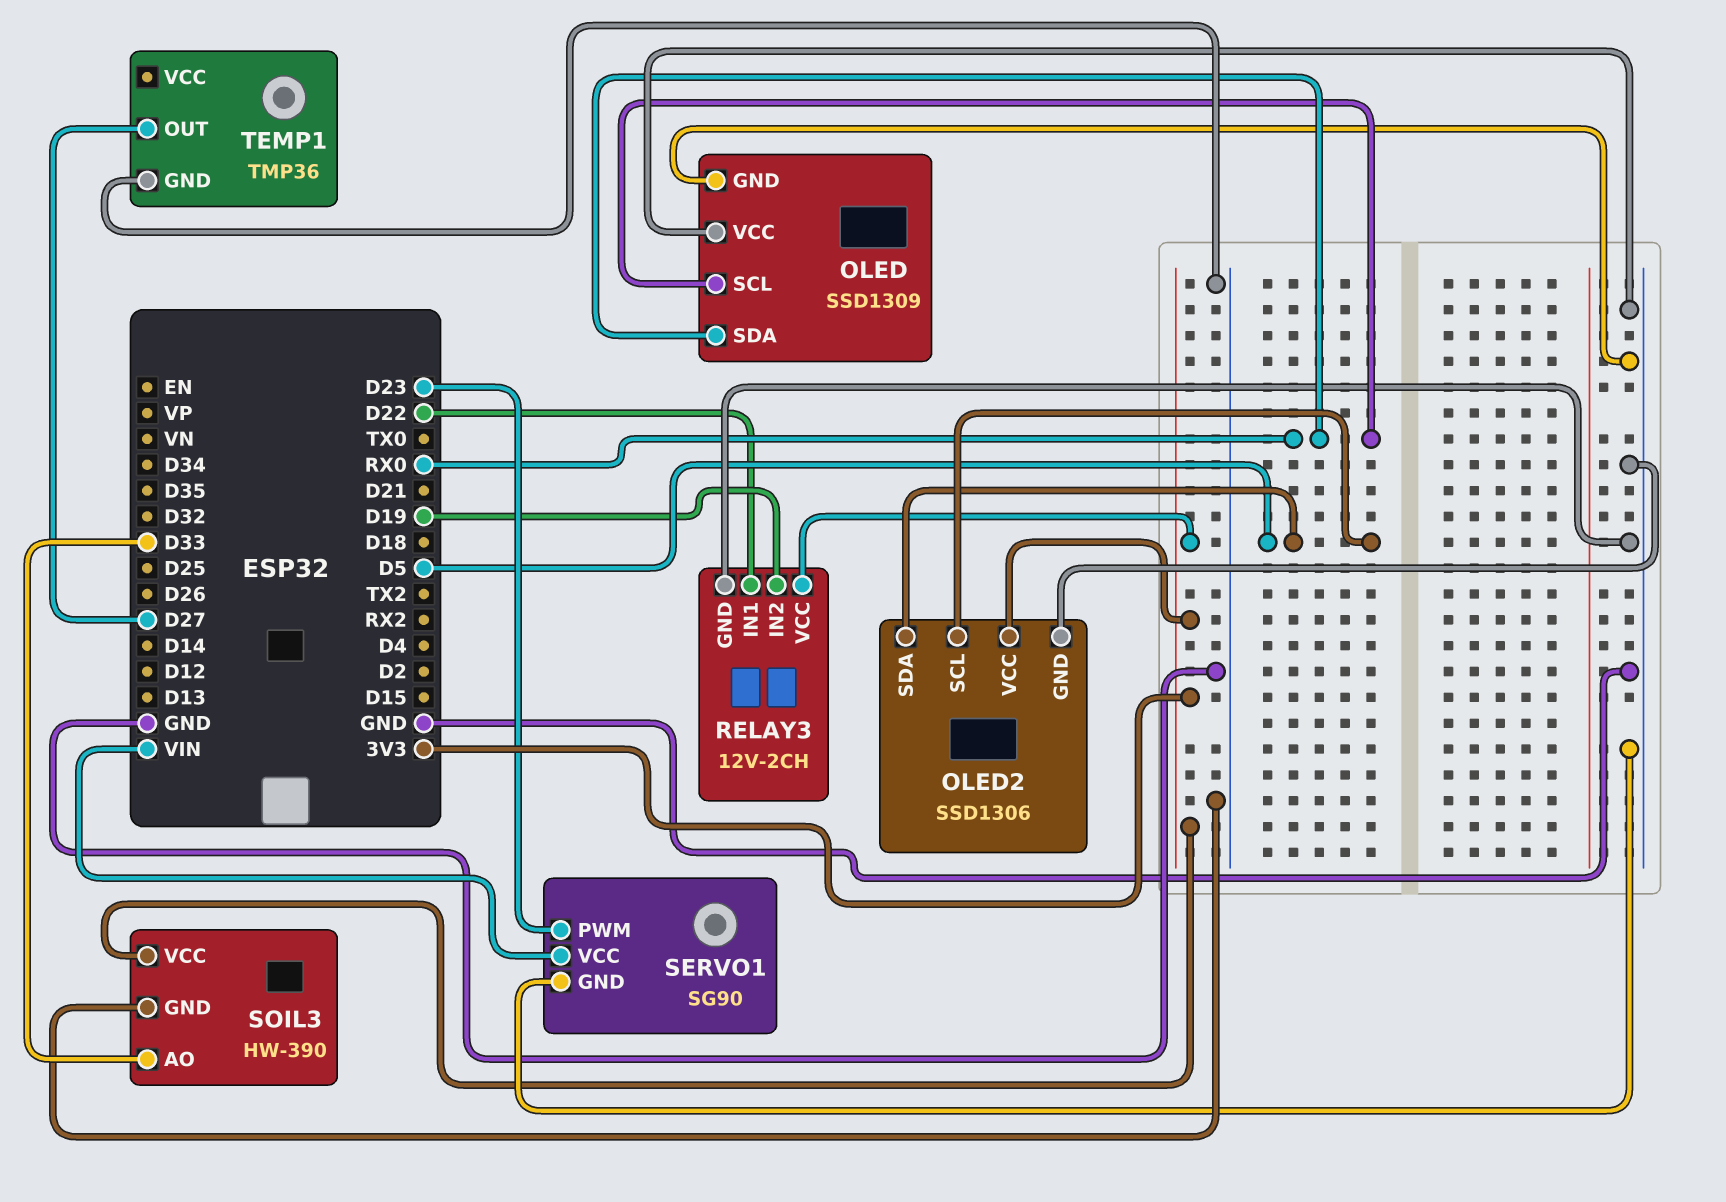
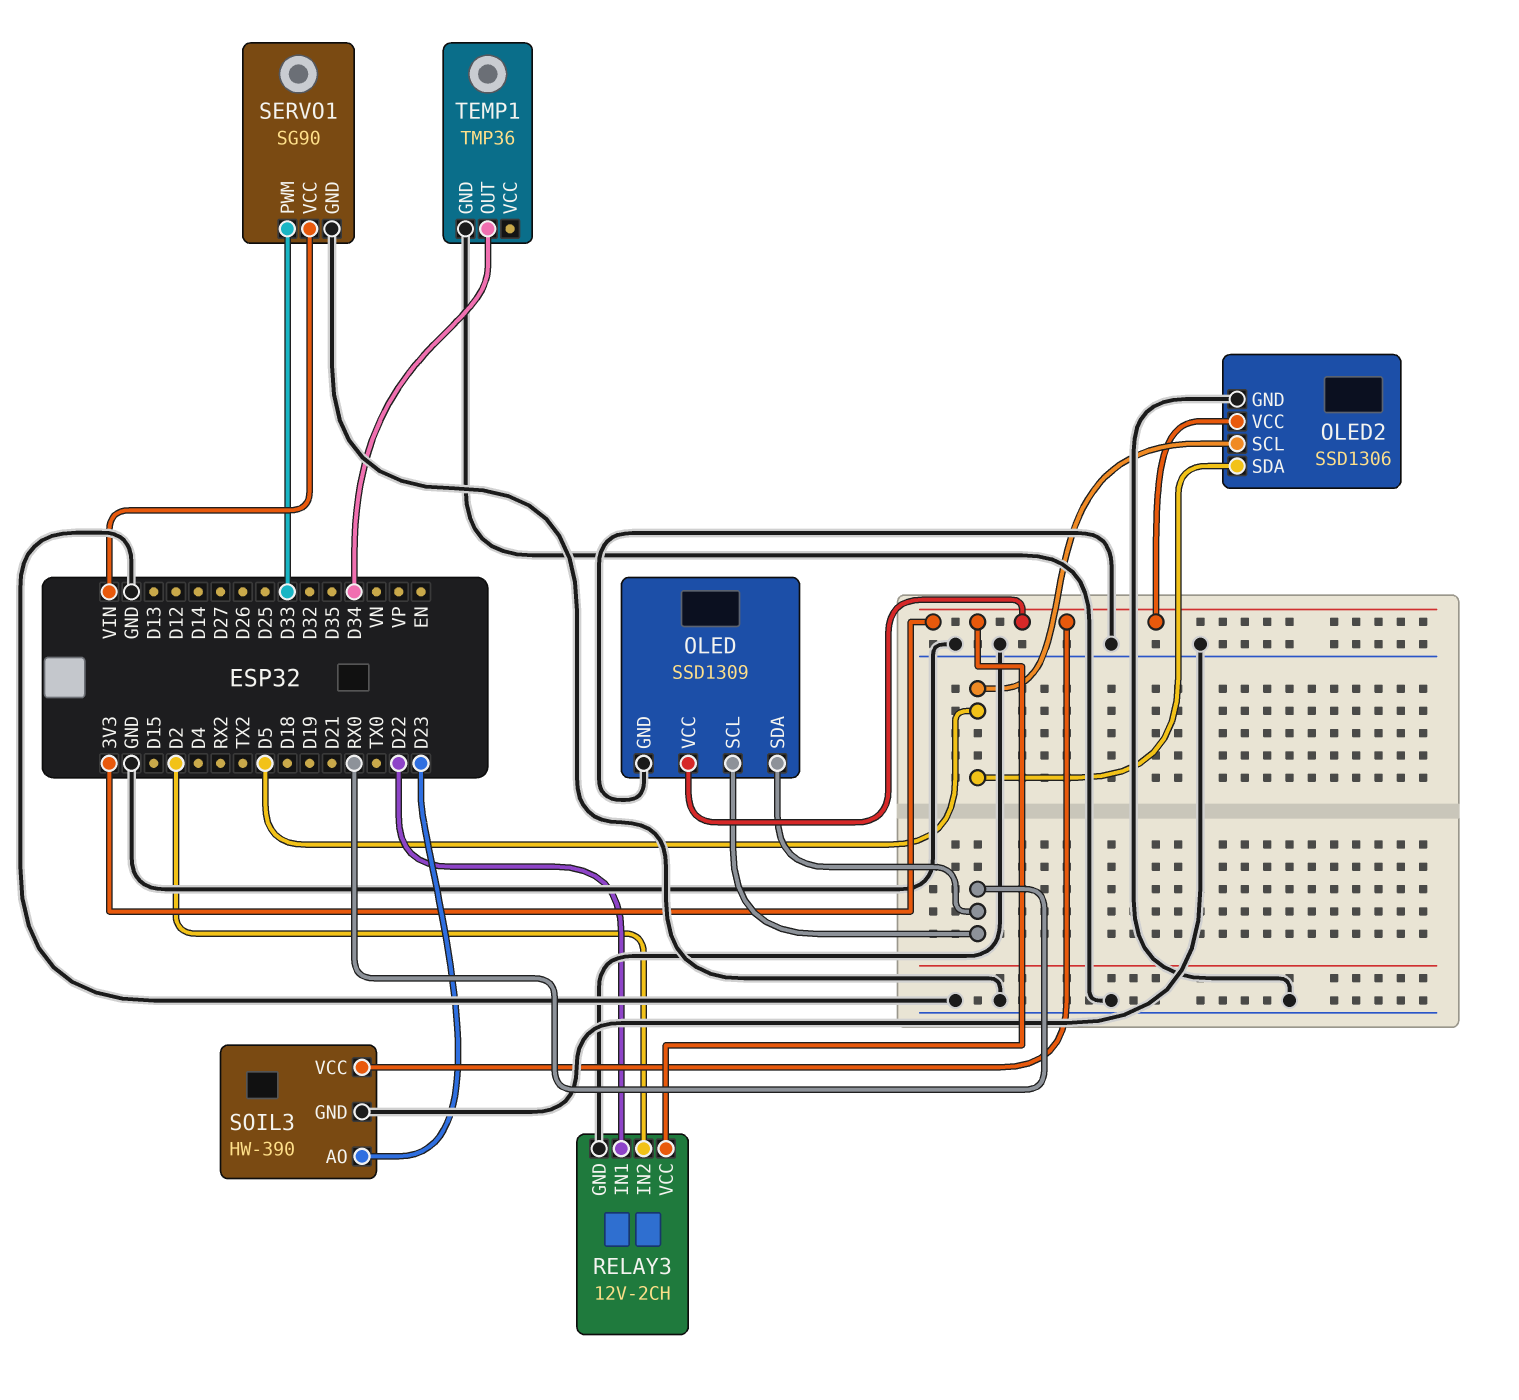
OLED pin VCC: GND -> 3V3
RELAY3 pin IN2: D19 -> D2
SERVO1 pin PWM: D23 -> D33
SOIL3 pin AO: D33 -> D23
TEMP1 pin OUT: D27 -> D34

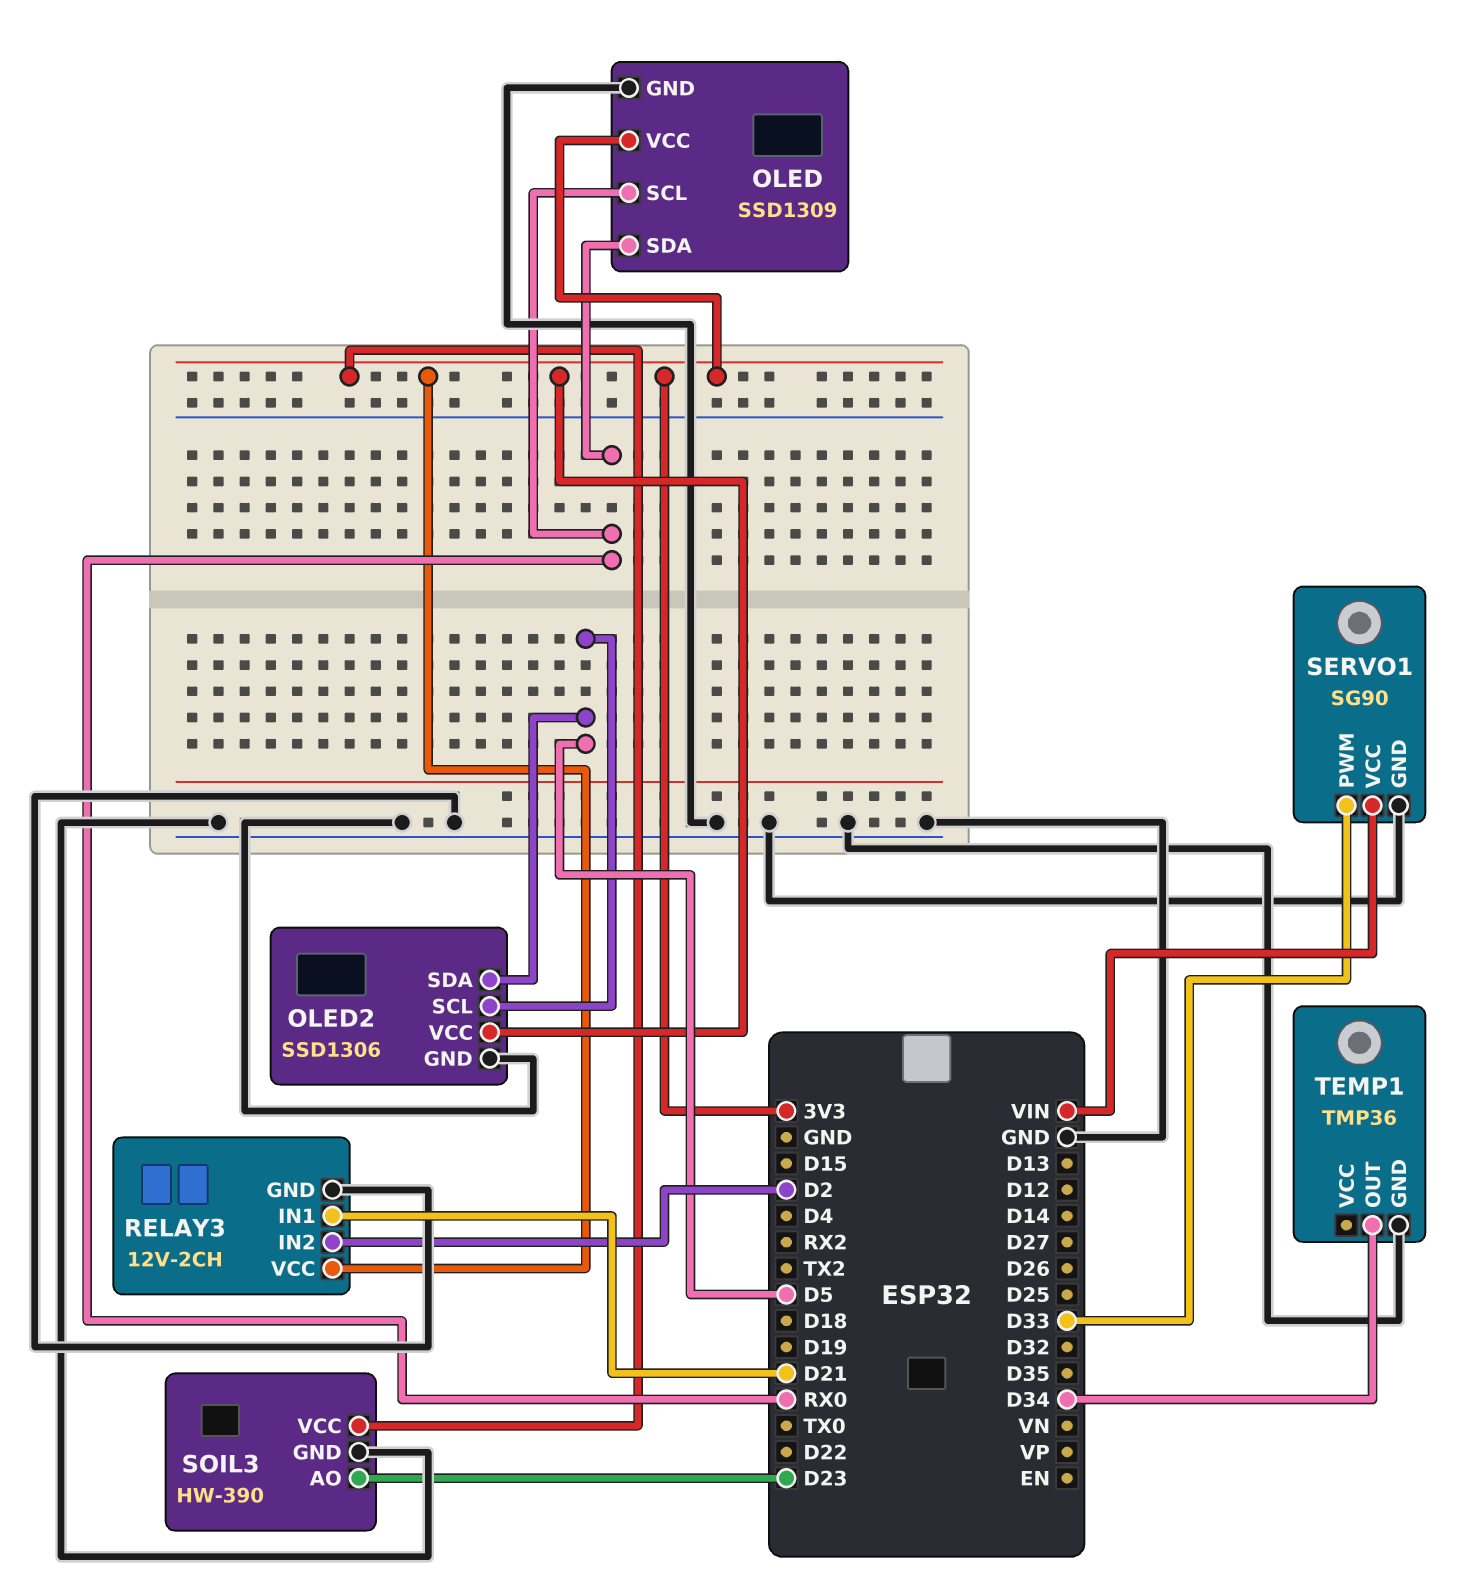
RELAY3 pin IN1: D22 -> D21

